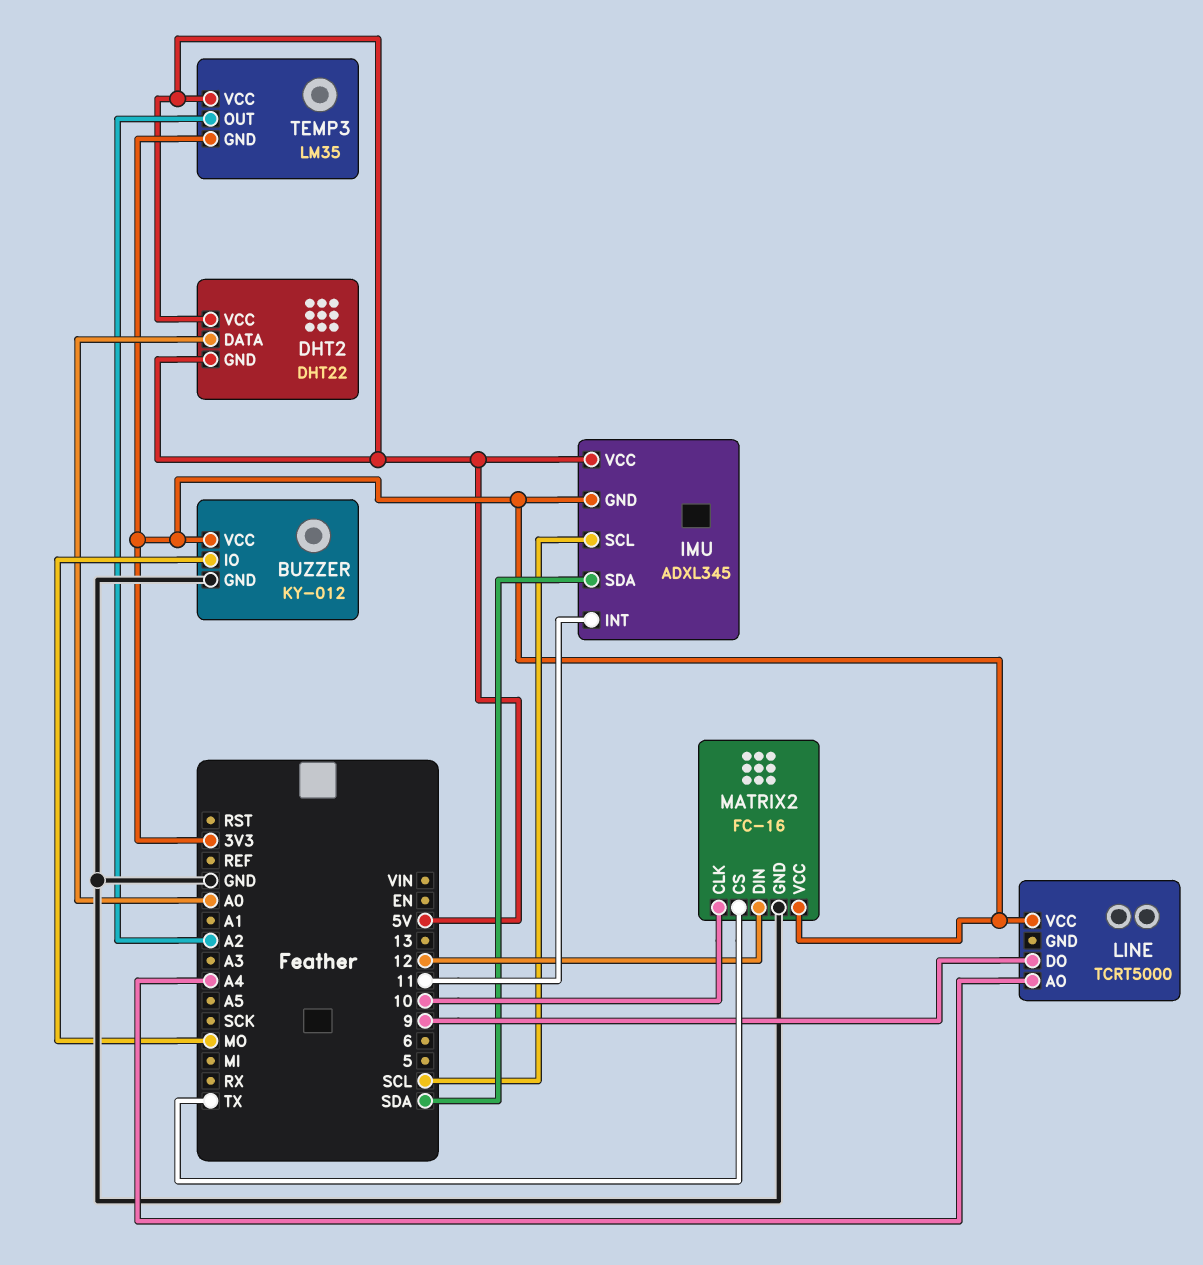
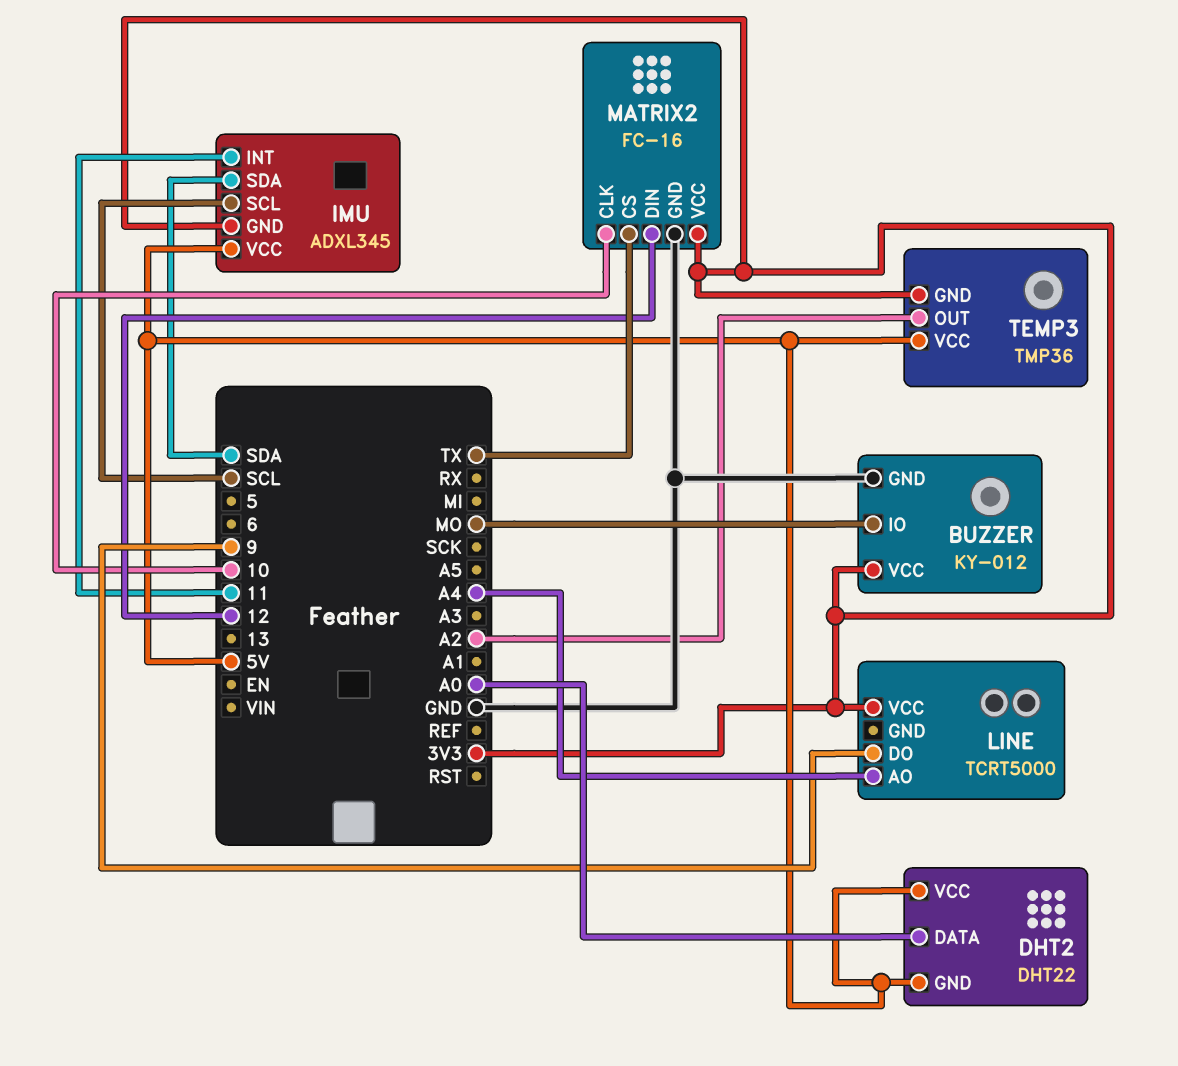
TEMP3: LM35 -> TMP36

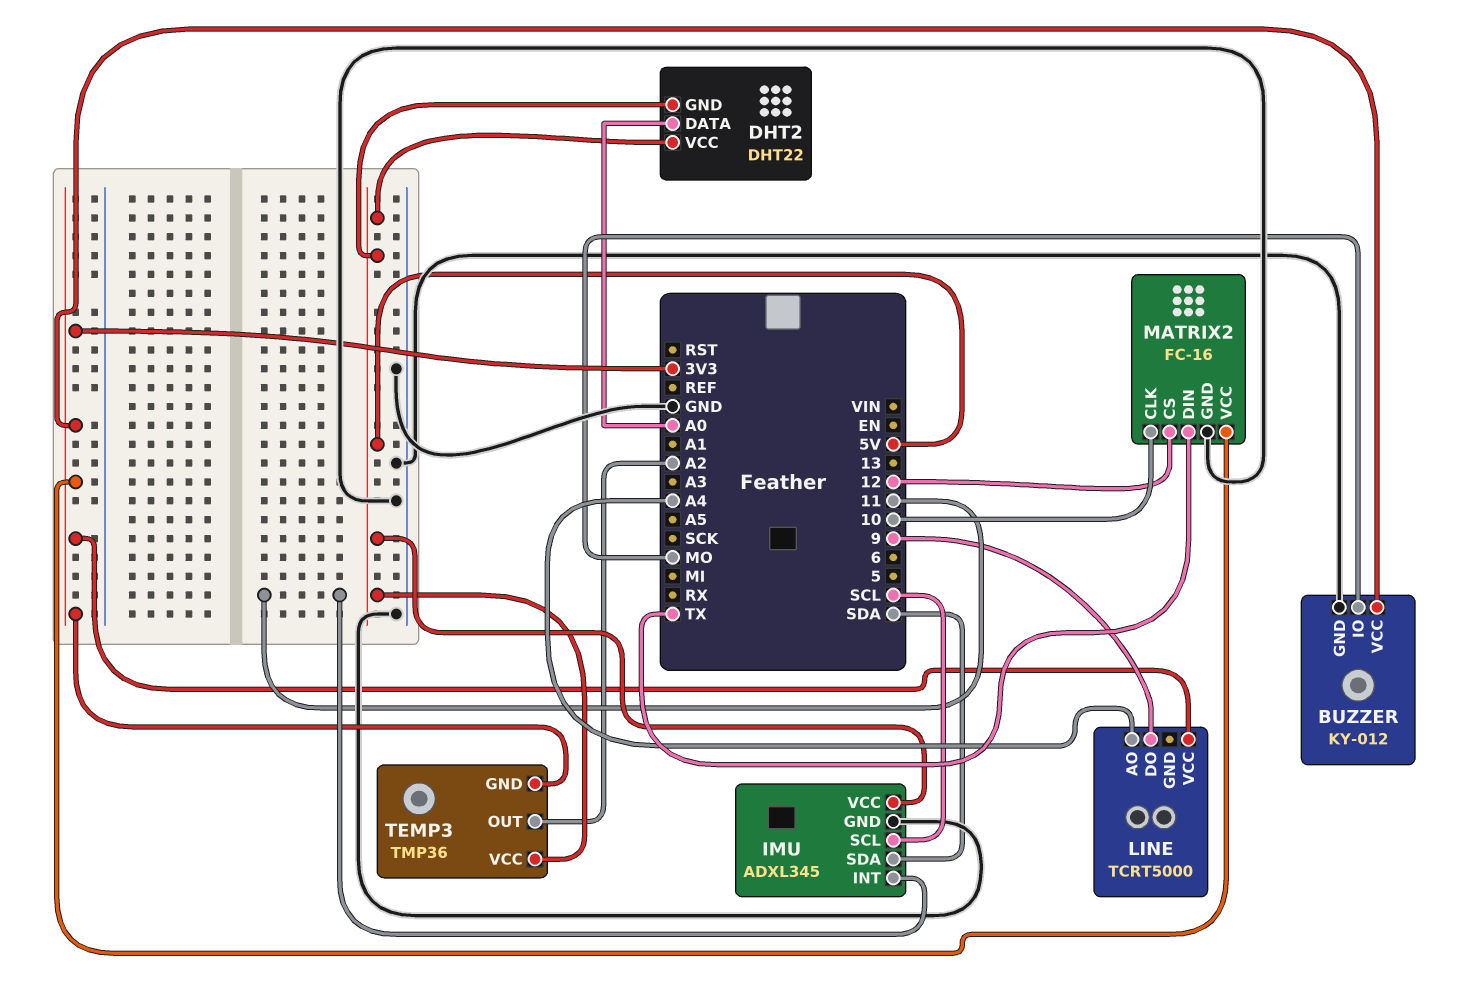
IMU pin GND: 3V3 -> GND
MATRIX2 pin CS: TX -> 12
MATRIX2 pin DIN: 12 -> TX

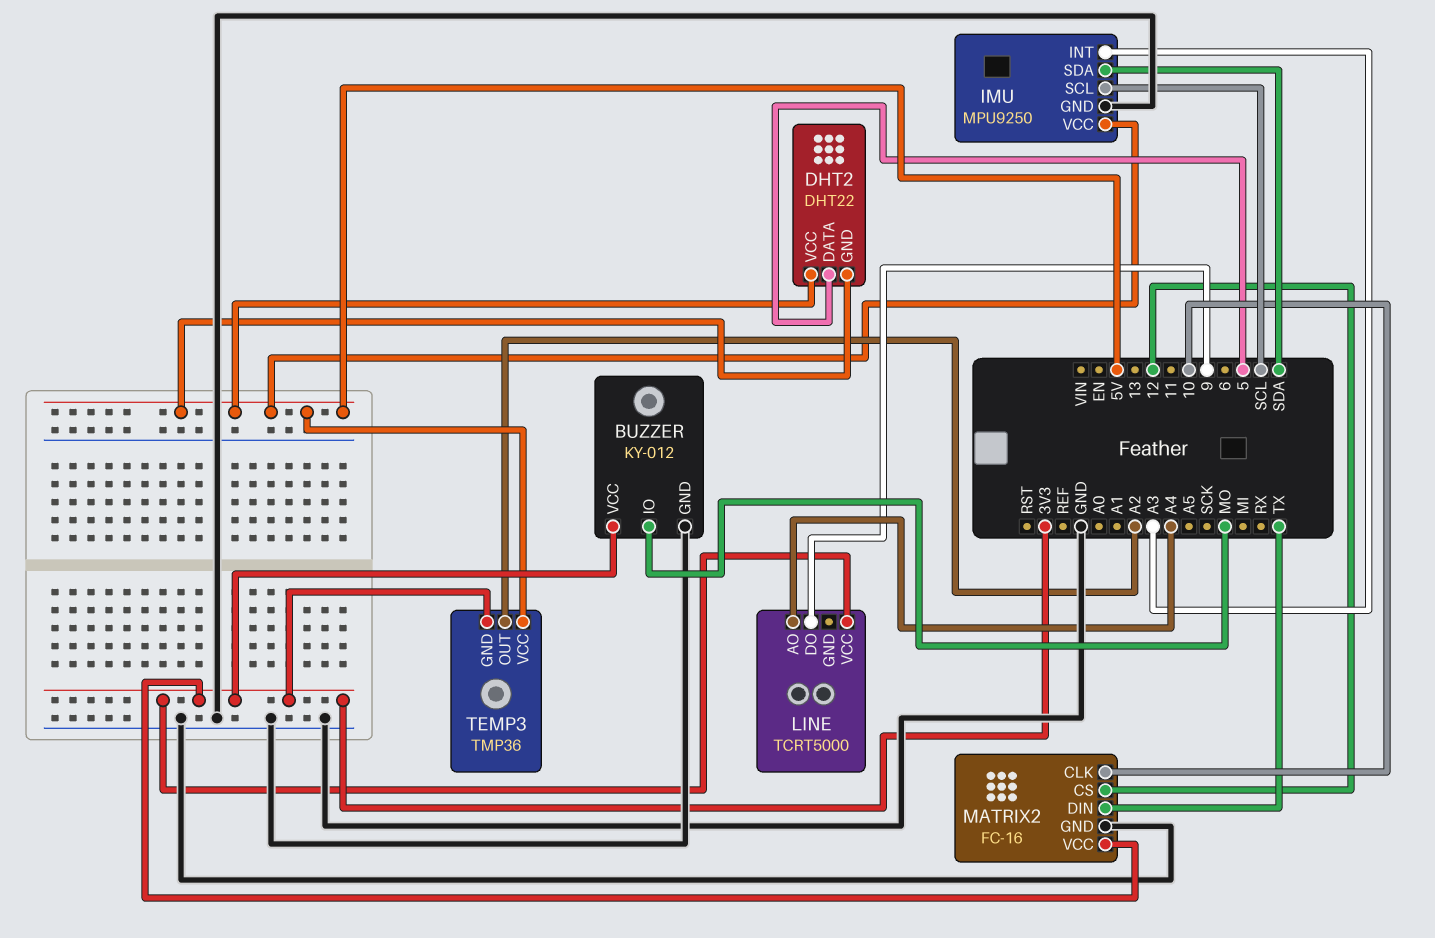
DHT2 pin DATA: A0 -> 5
IMU: ADXL345 -> MPU9250
IMU pin INT: 11 -> A3

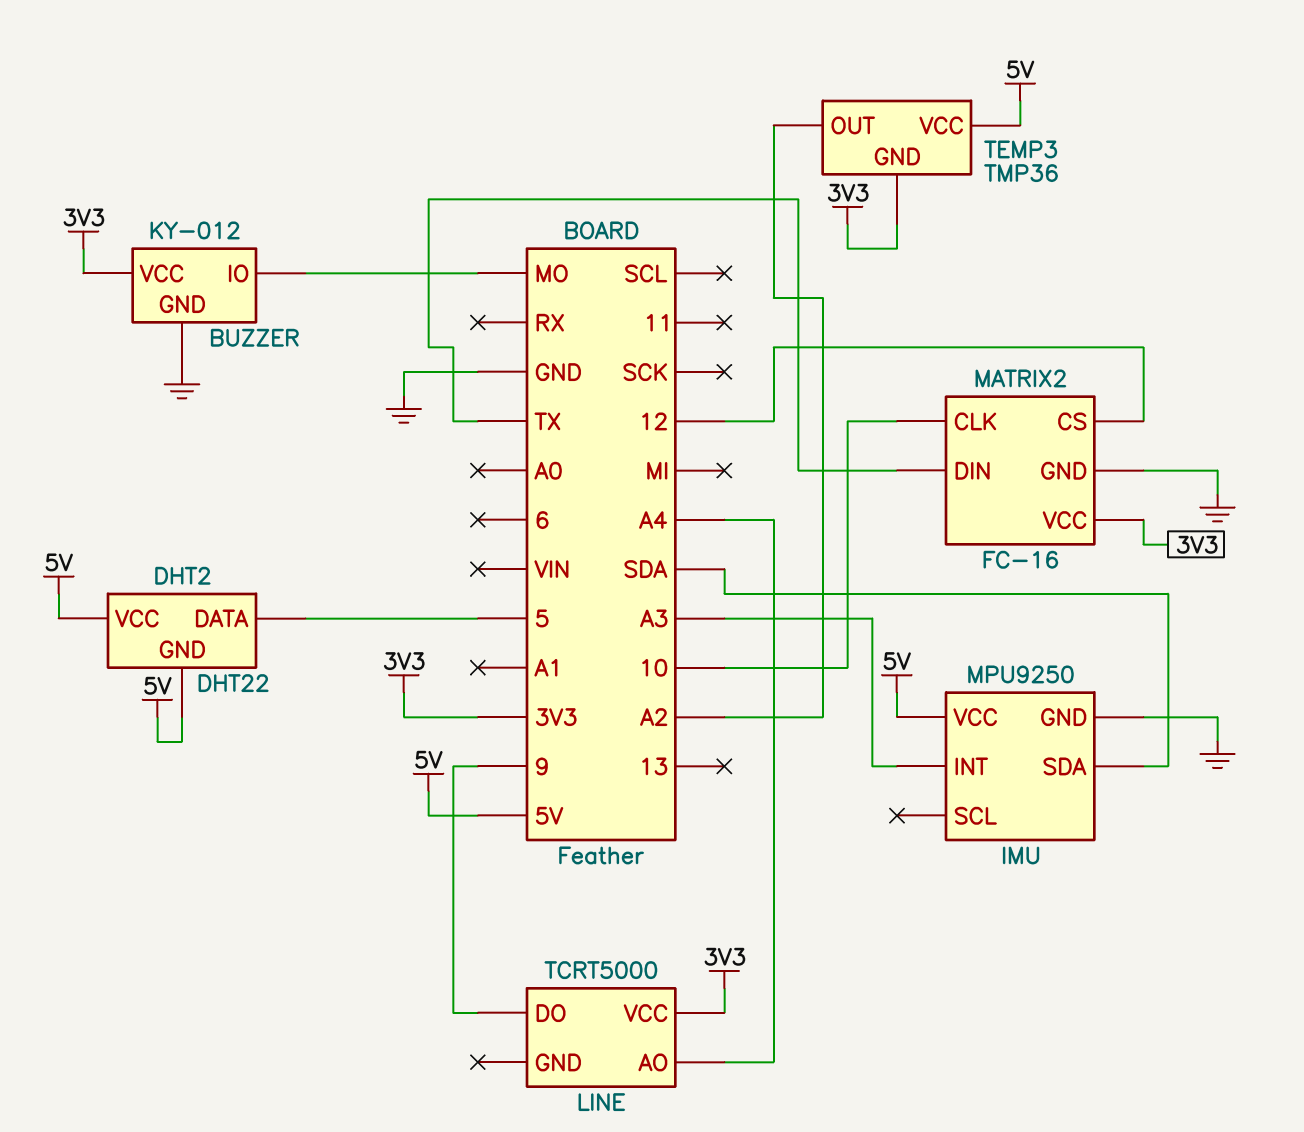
IMU pin SCL: SCL -> none

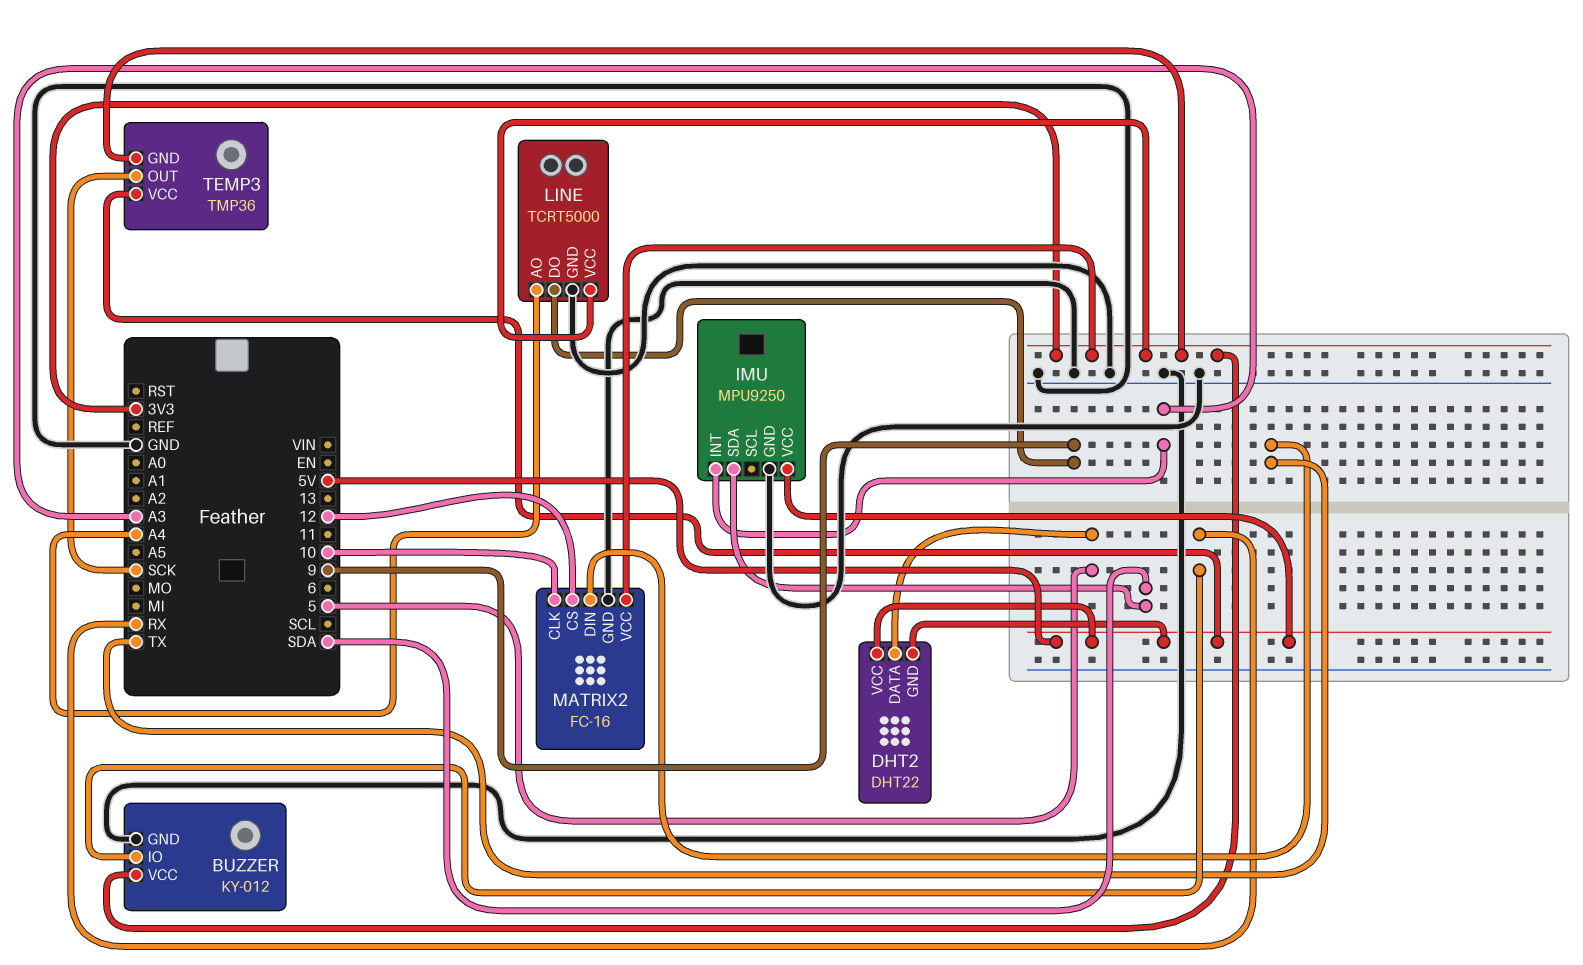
BUZZER pin IO: MO -> RX
LINE pin GND: none -> GND
TEMP3 pin OUT: A2 -> SCK

